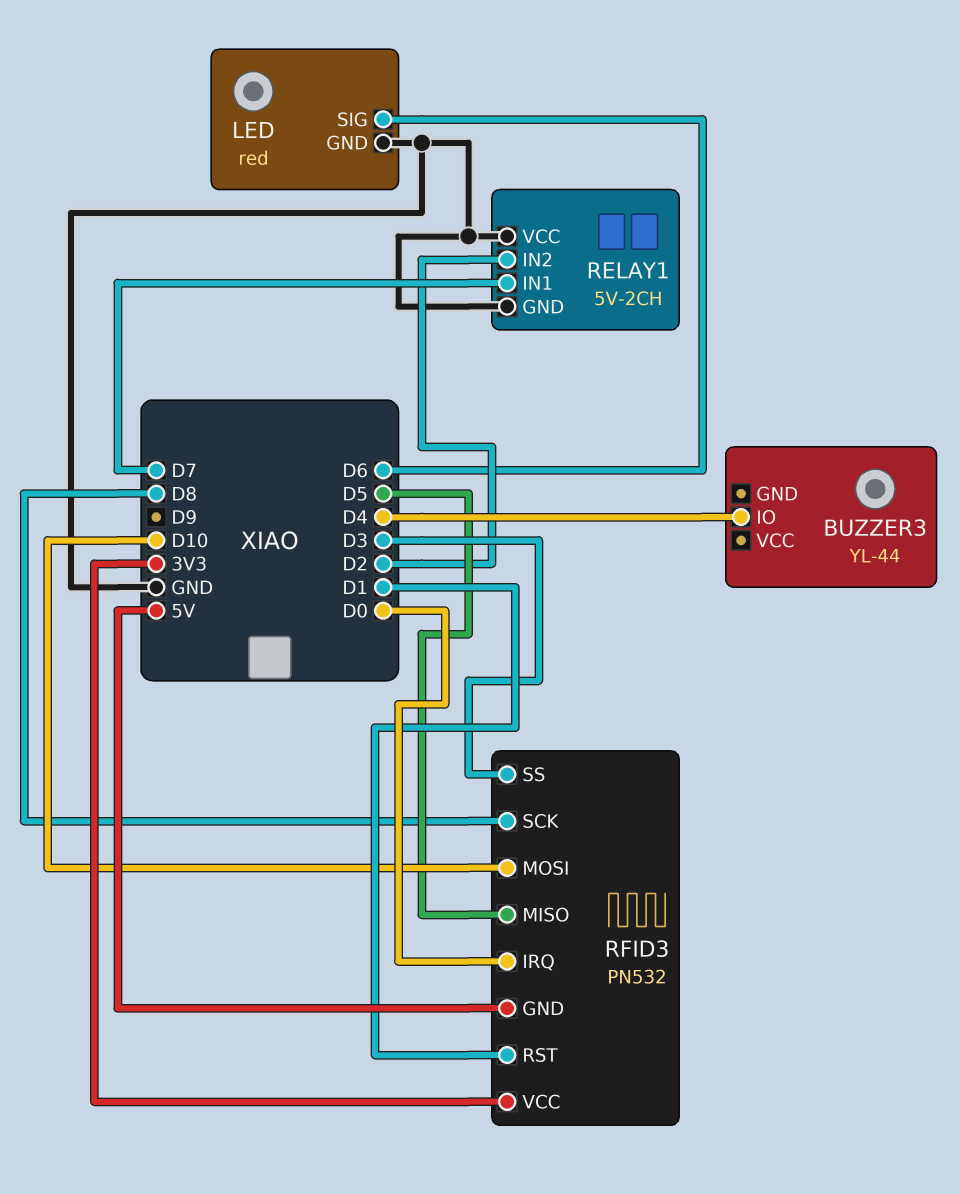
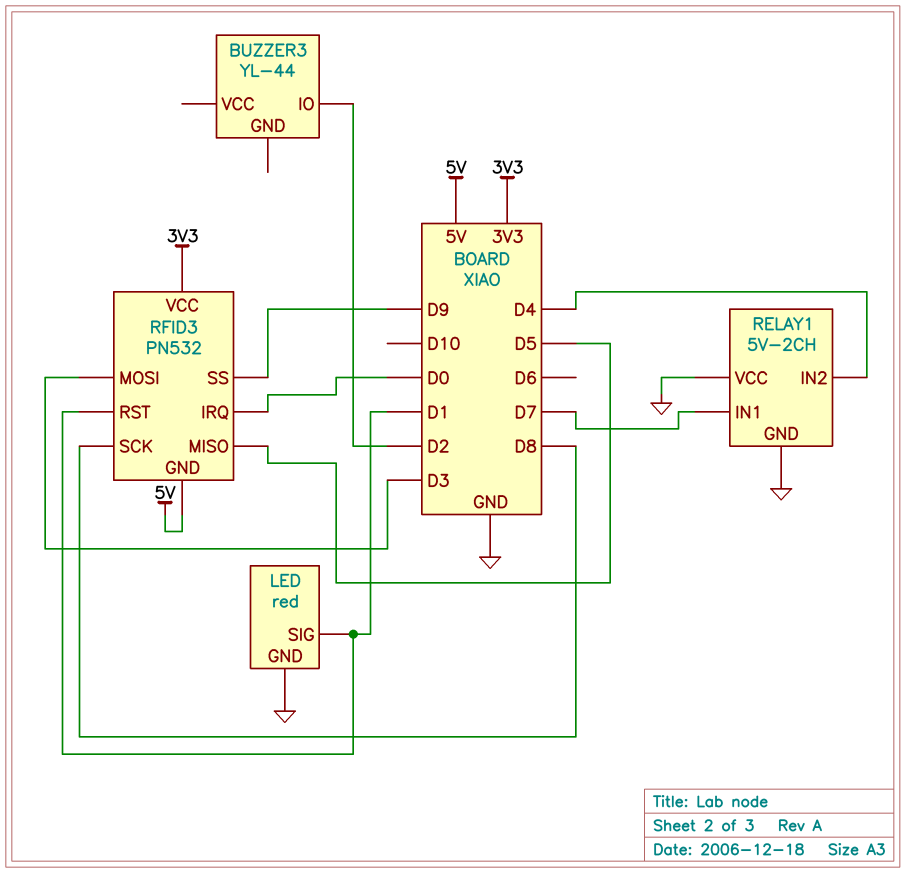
BUZZER3 pin IO: D4 -> D2
LED pin SIG: D6 -> D1
RELAY1 pin IN2: D2 -> D4
RFID3 pin MOSI: D10 -> D3
RFID3 pin SS: D3 -> D9

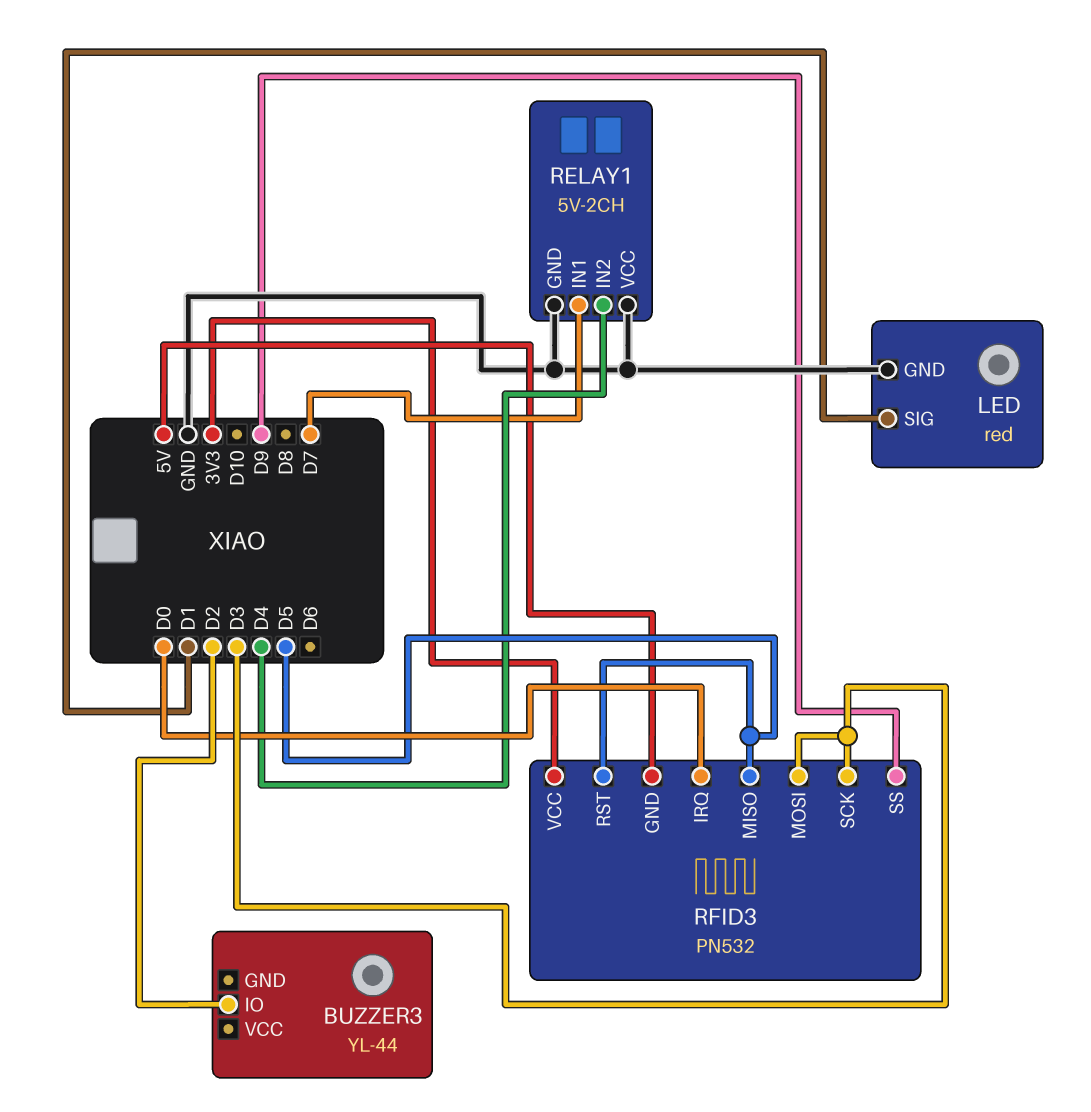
RFID3 pin RST: D1 -> D5
RFID3 pin SCK: D8 -> D3

